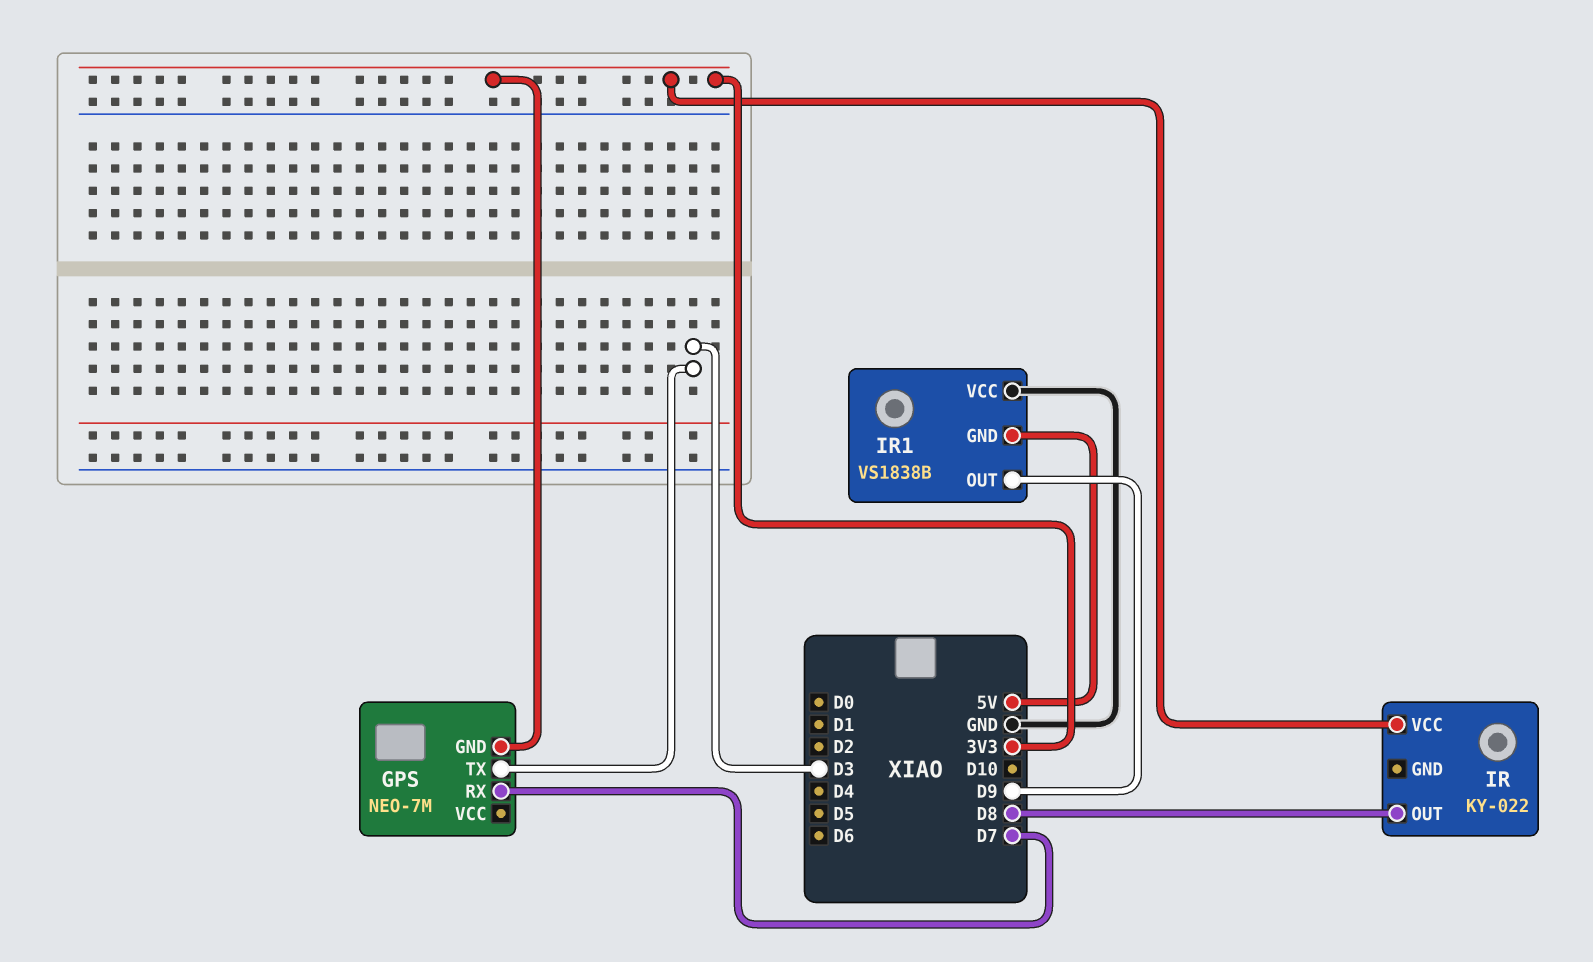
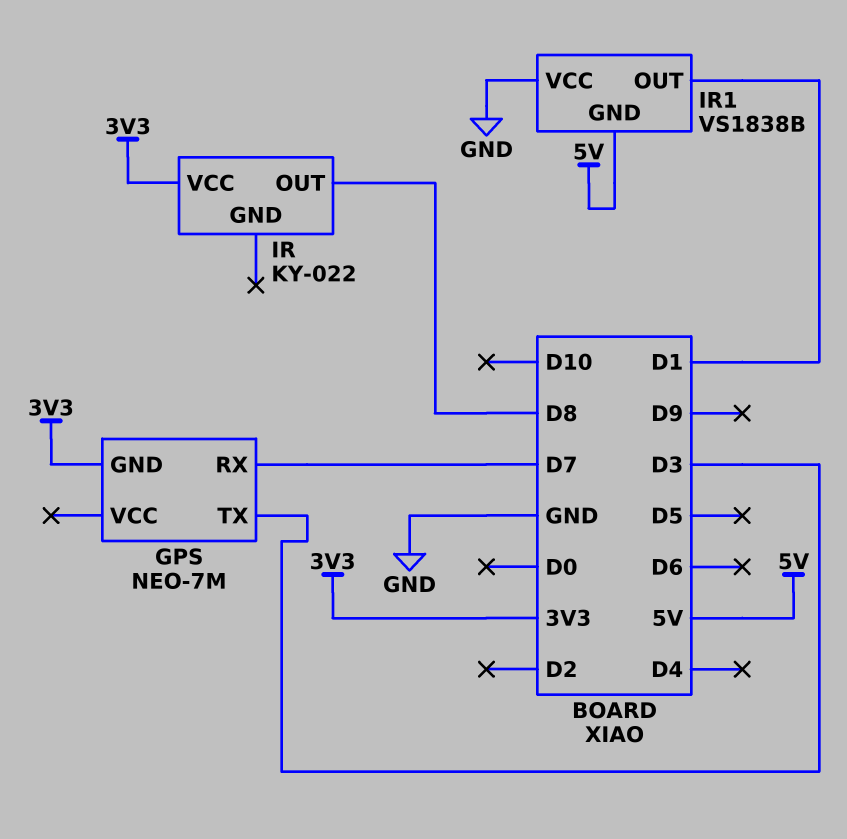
IR1 pin OUT: D9 -> D1

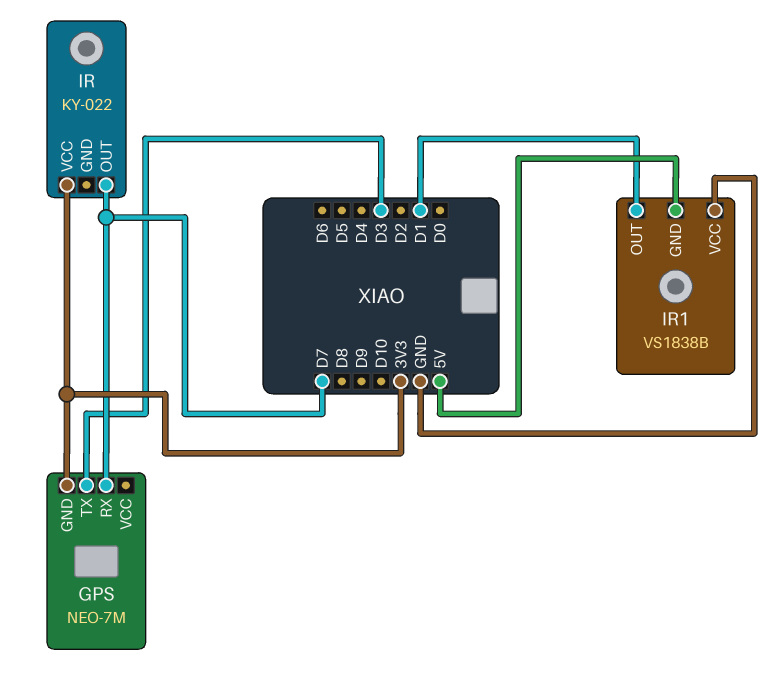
IR pin OUT: D8 -> D7

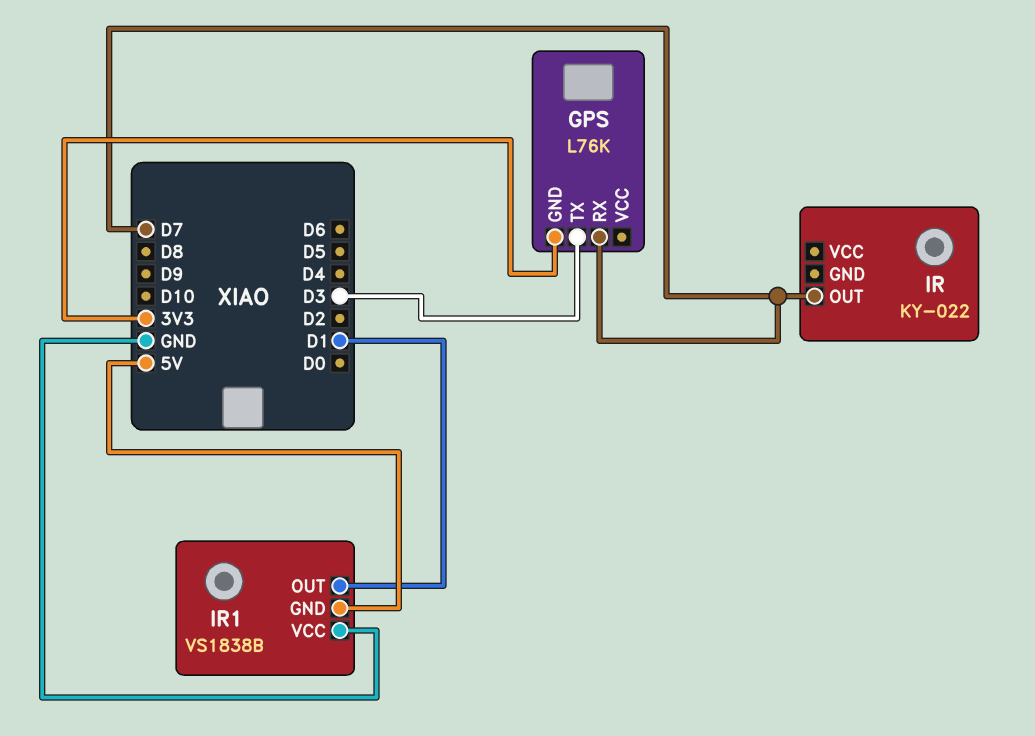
GPS: NEO-7M -> L76K
IR pin VCC: 3V3 -> none

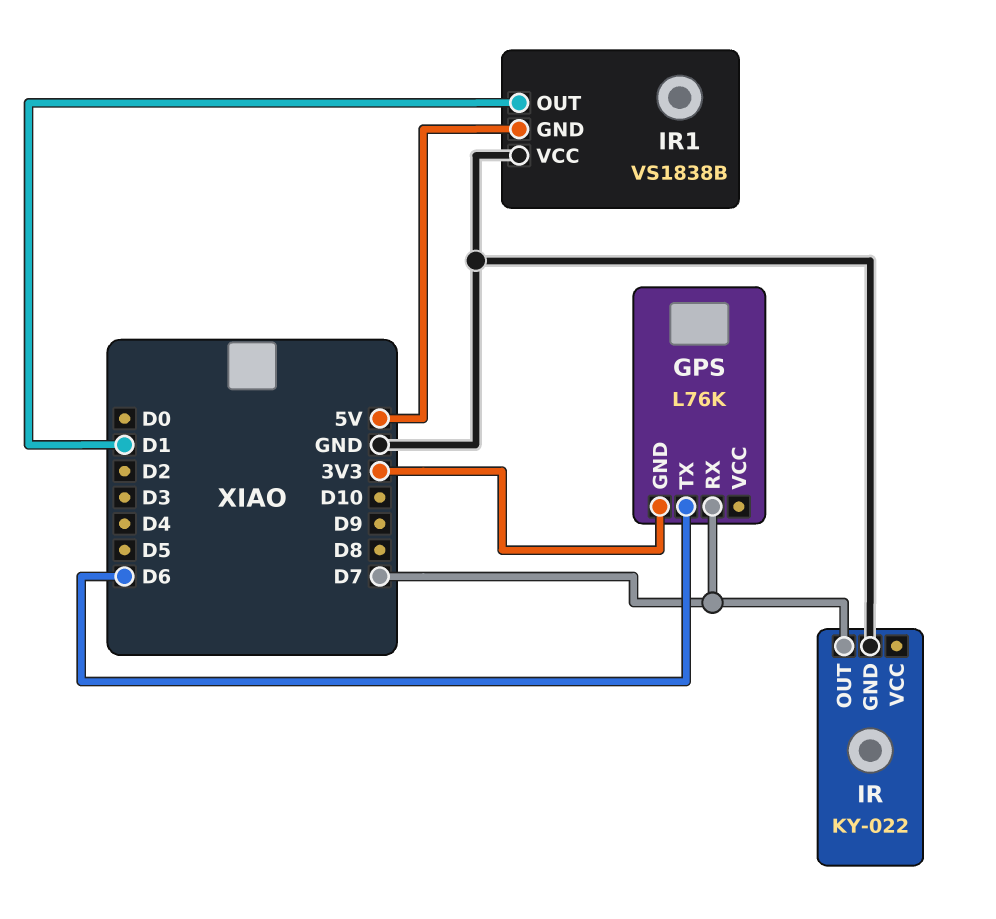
GPS pin TX: D3 -> D6
IR pin GND: none -> GND

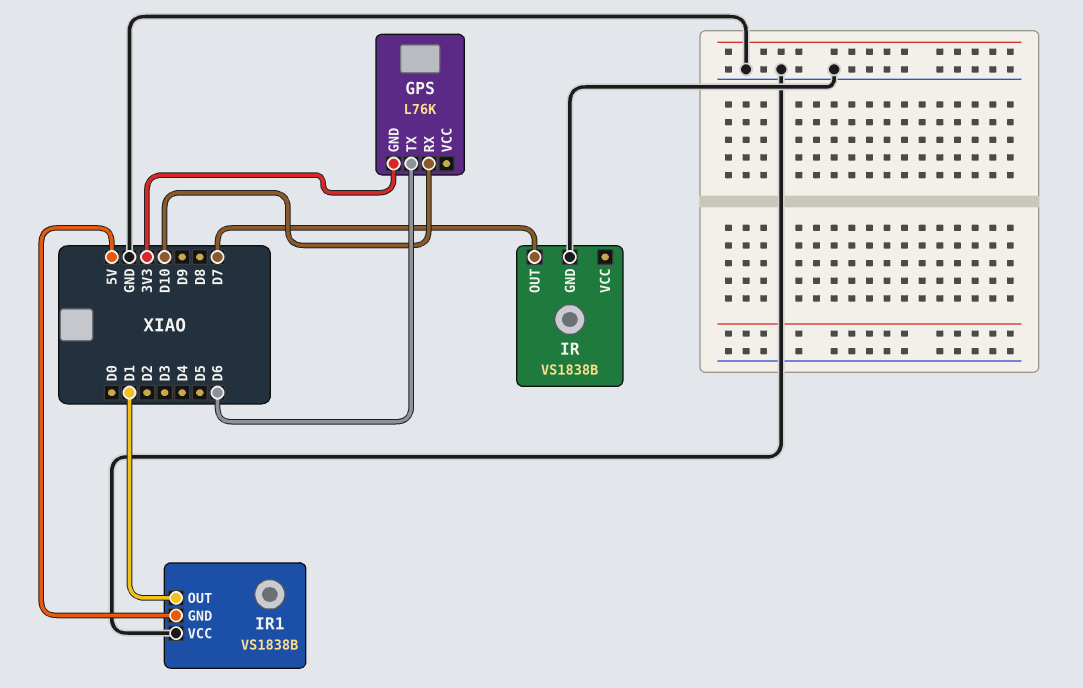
GPS pin RX: D7 -> D10
IR: KY-022 -> VS1838B

